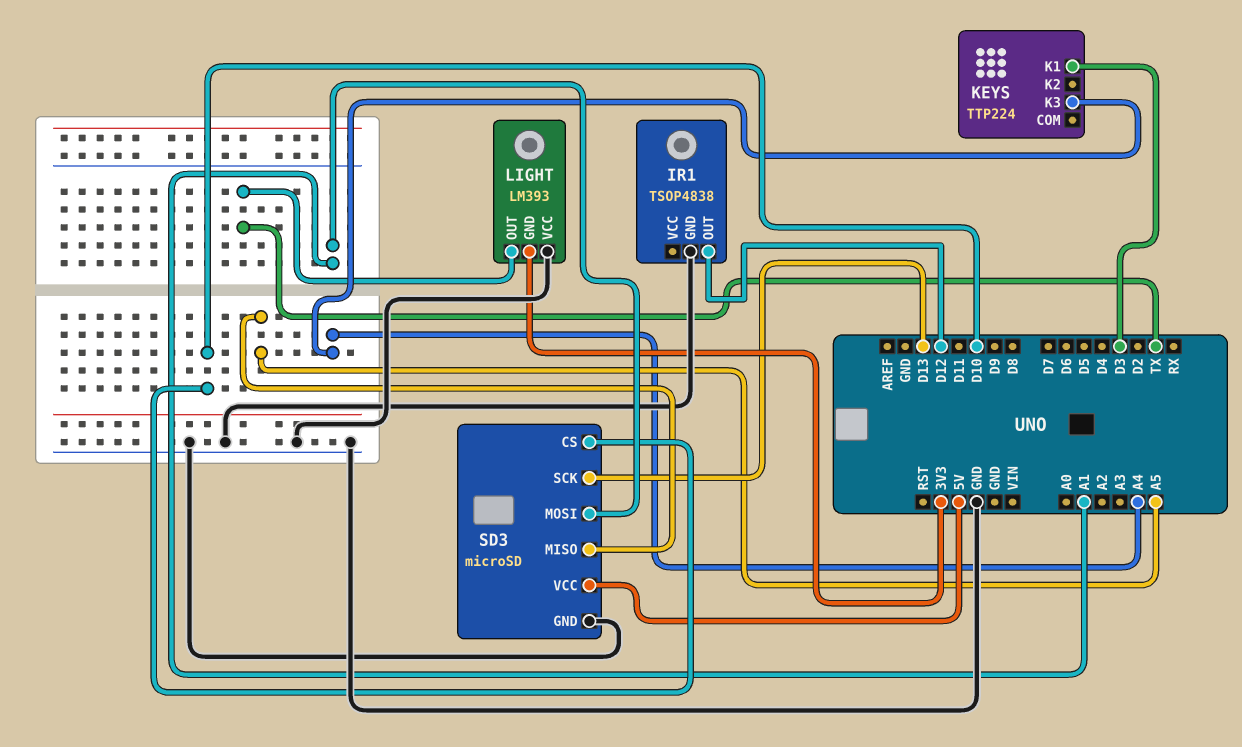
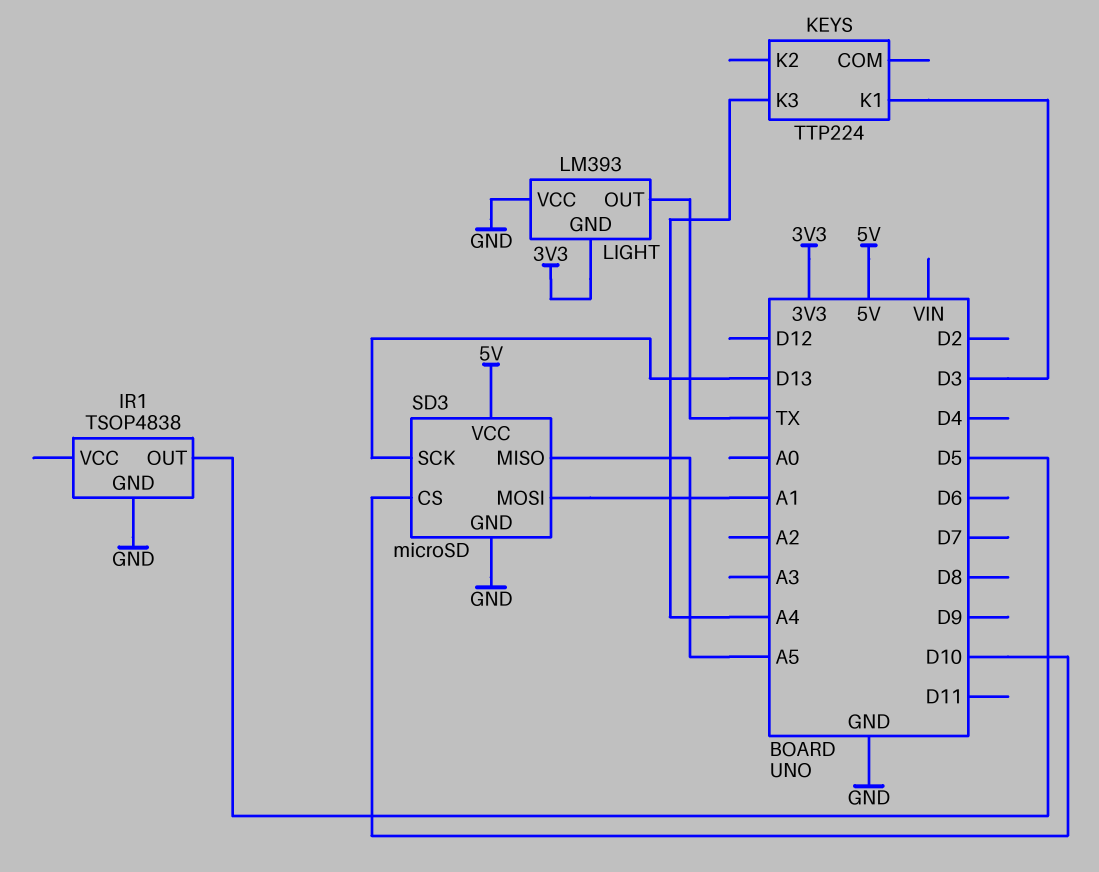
IR1 pin OUT: D12 -> D5

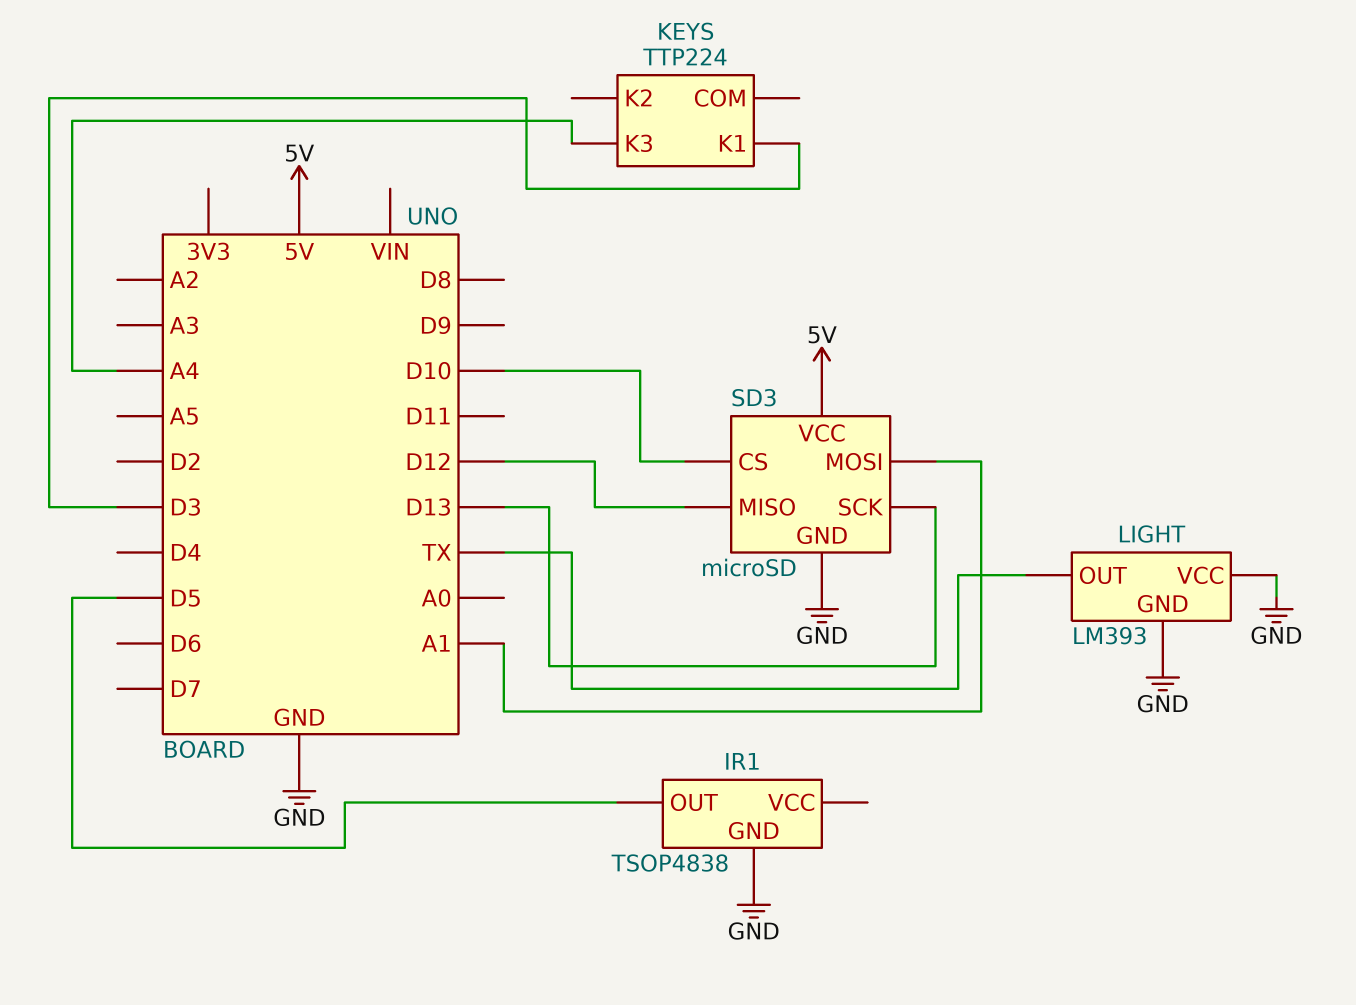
LIGHT pin GND: 3V3 -> GND
SD3 pin MISO: A5 -> D12

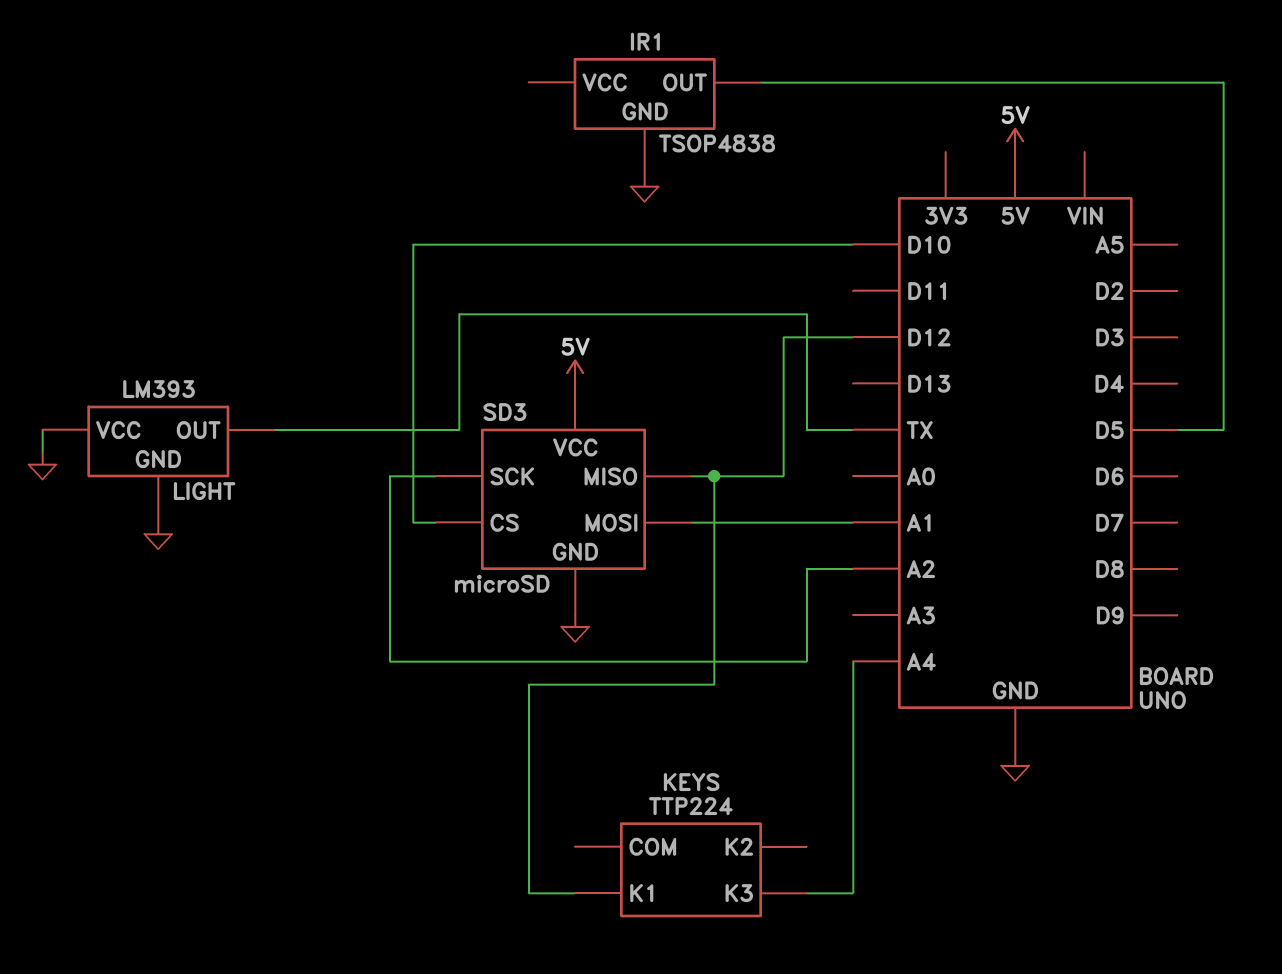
KEYS pin K1: D3 -> D12
SD3 pin SCK: D13 -> A2

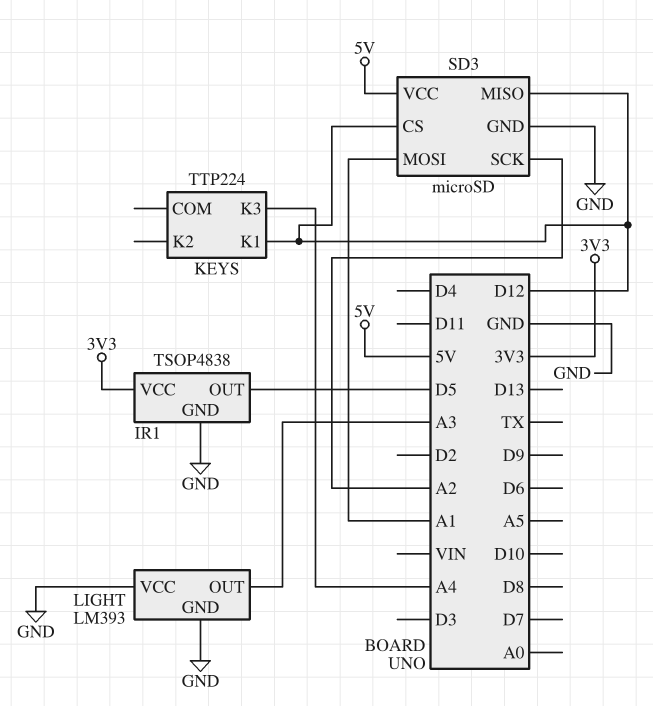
IR1 pin VCC: none -> 3V3
LIGHT pin OUT: TX -> A3
SD3 pin CS: D10 -> D12

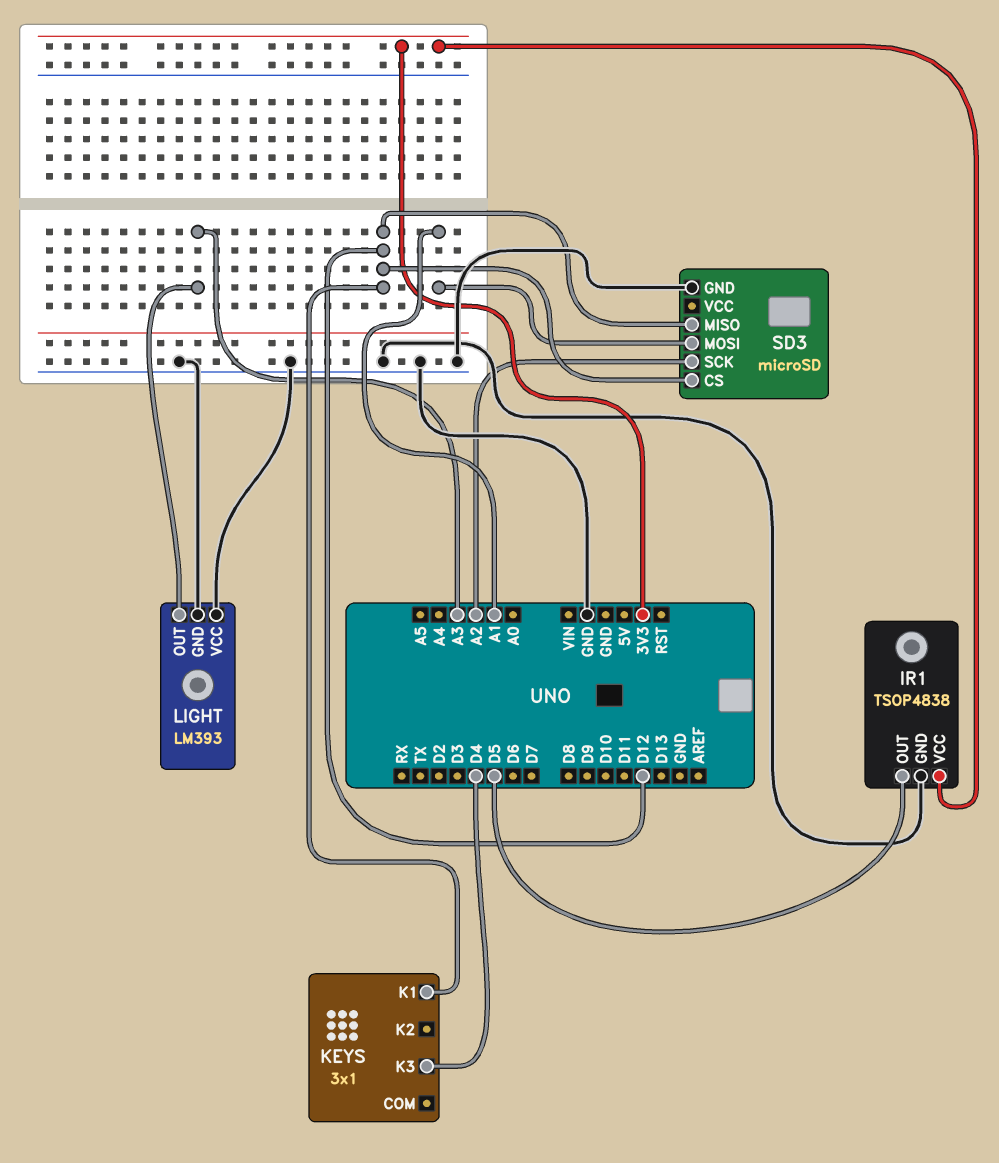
KEYS: TTP224 -> 3x1
KEYS pin K3: A4 -> D4
SD3 pin VCC: 5V -> none

